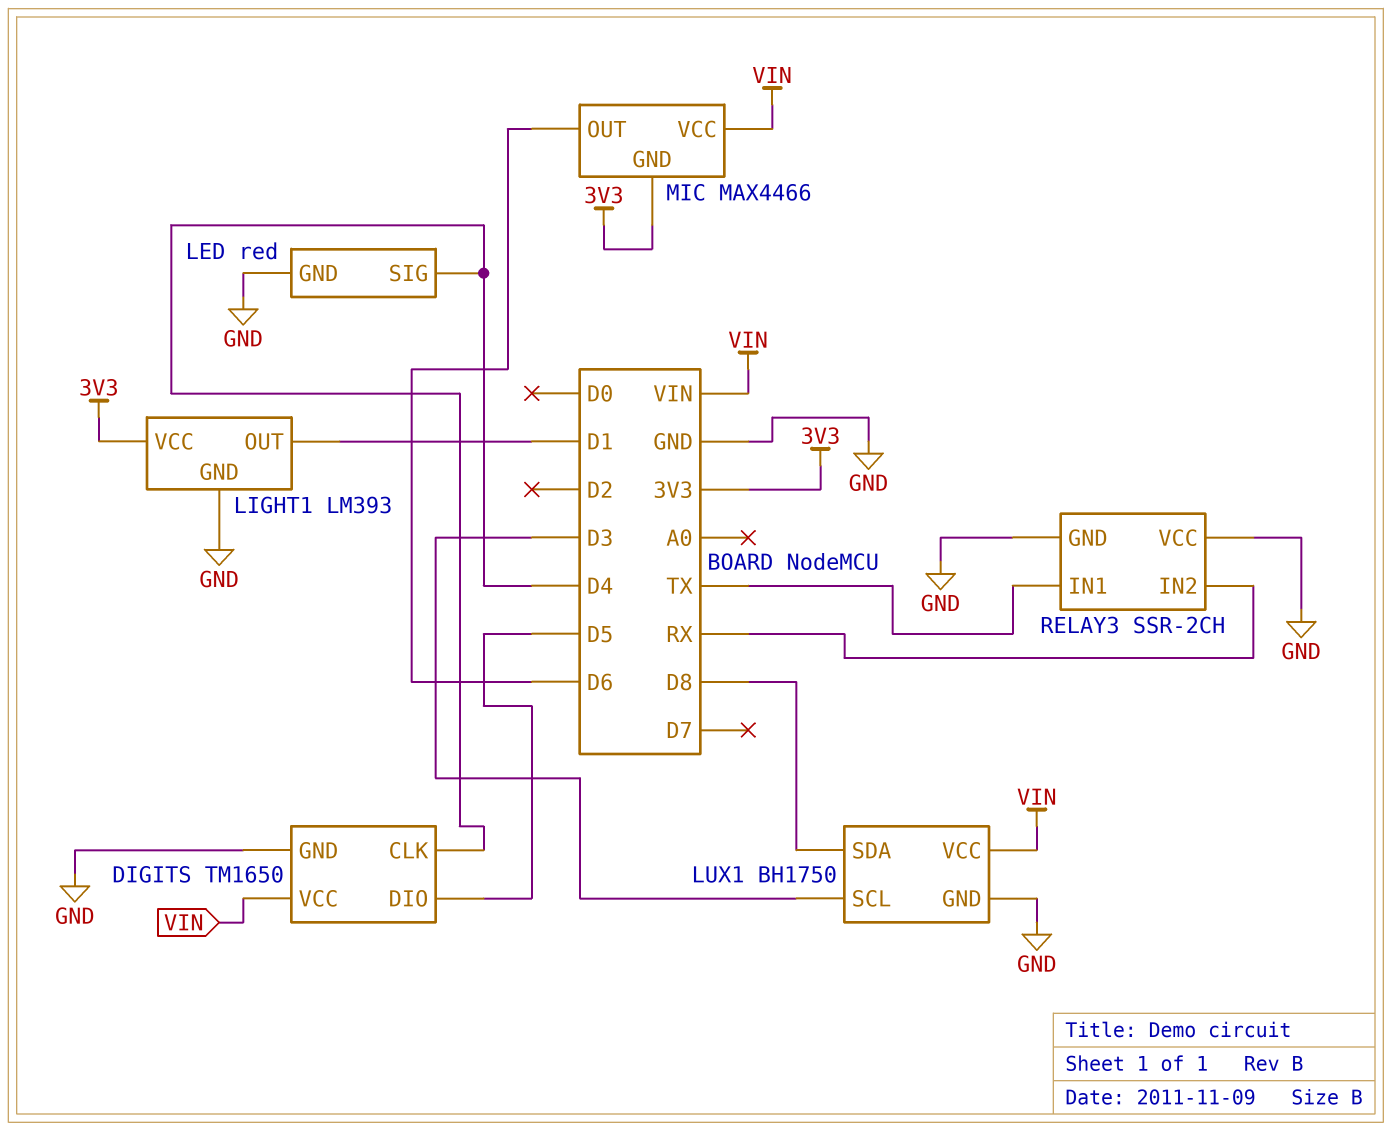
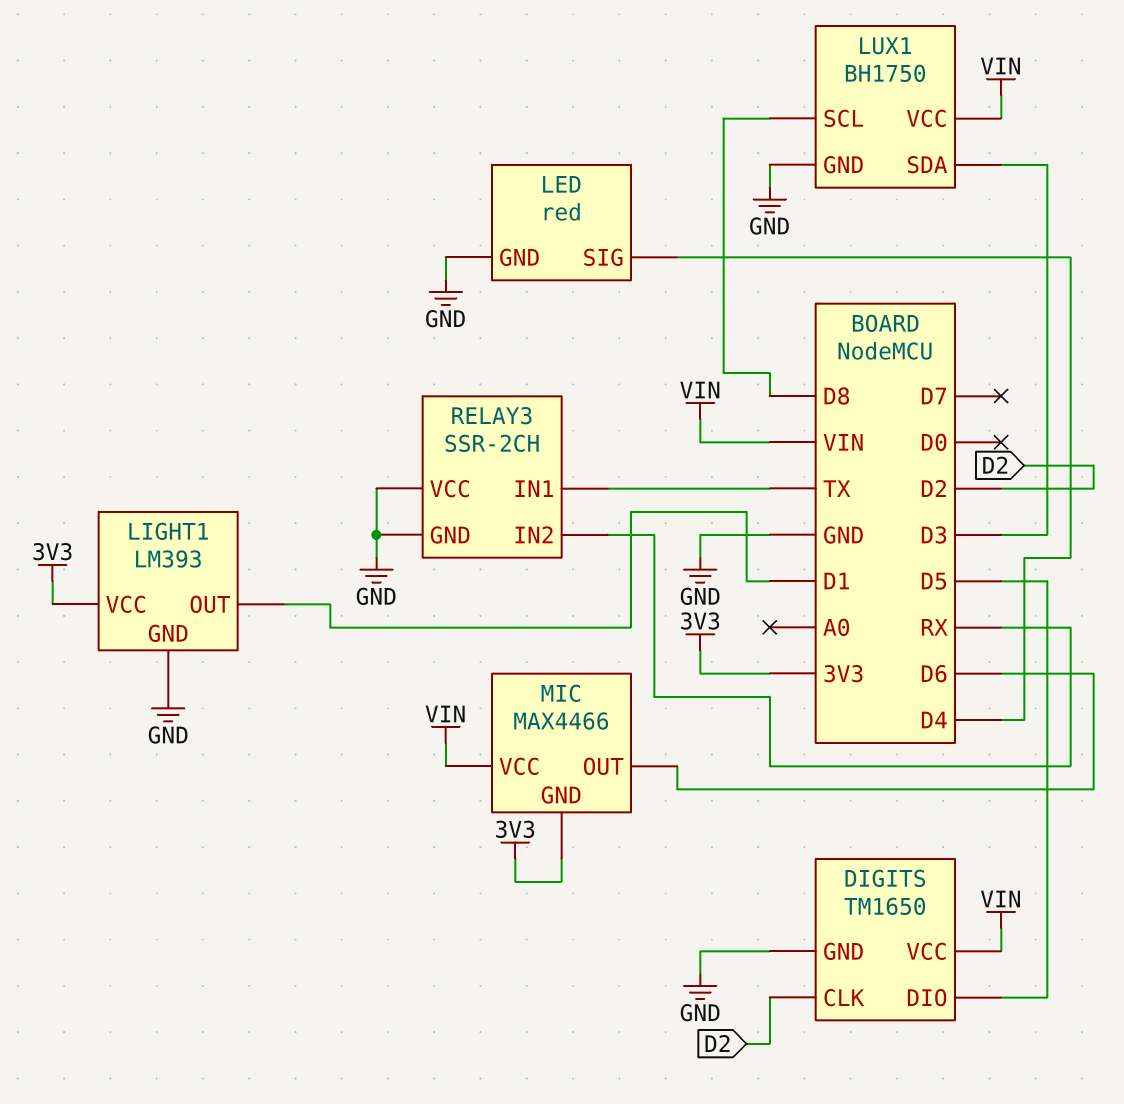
DIGITS pin CLK: D4 -> D2
LUX1 pin SCL: D3 -> D8
LUX1 pin SDA: D8 -> D3

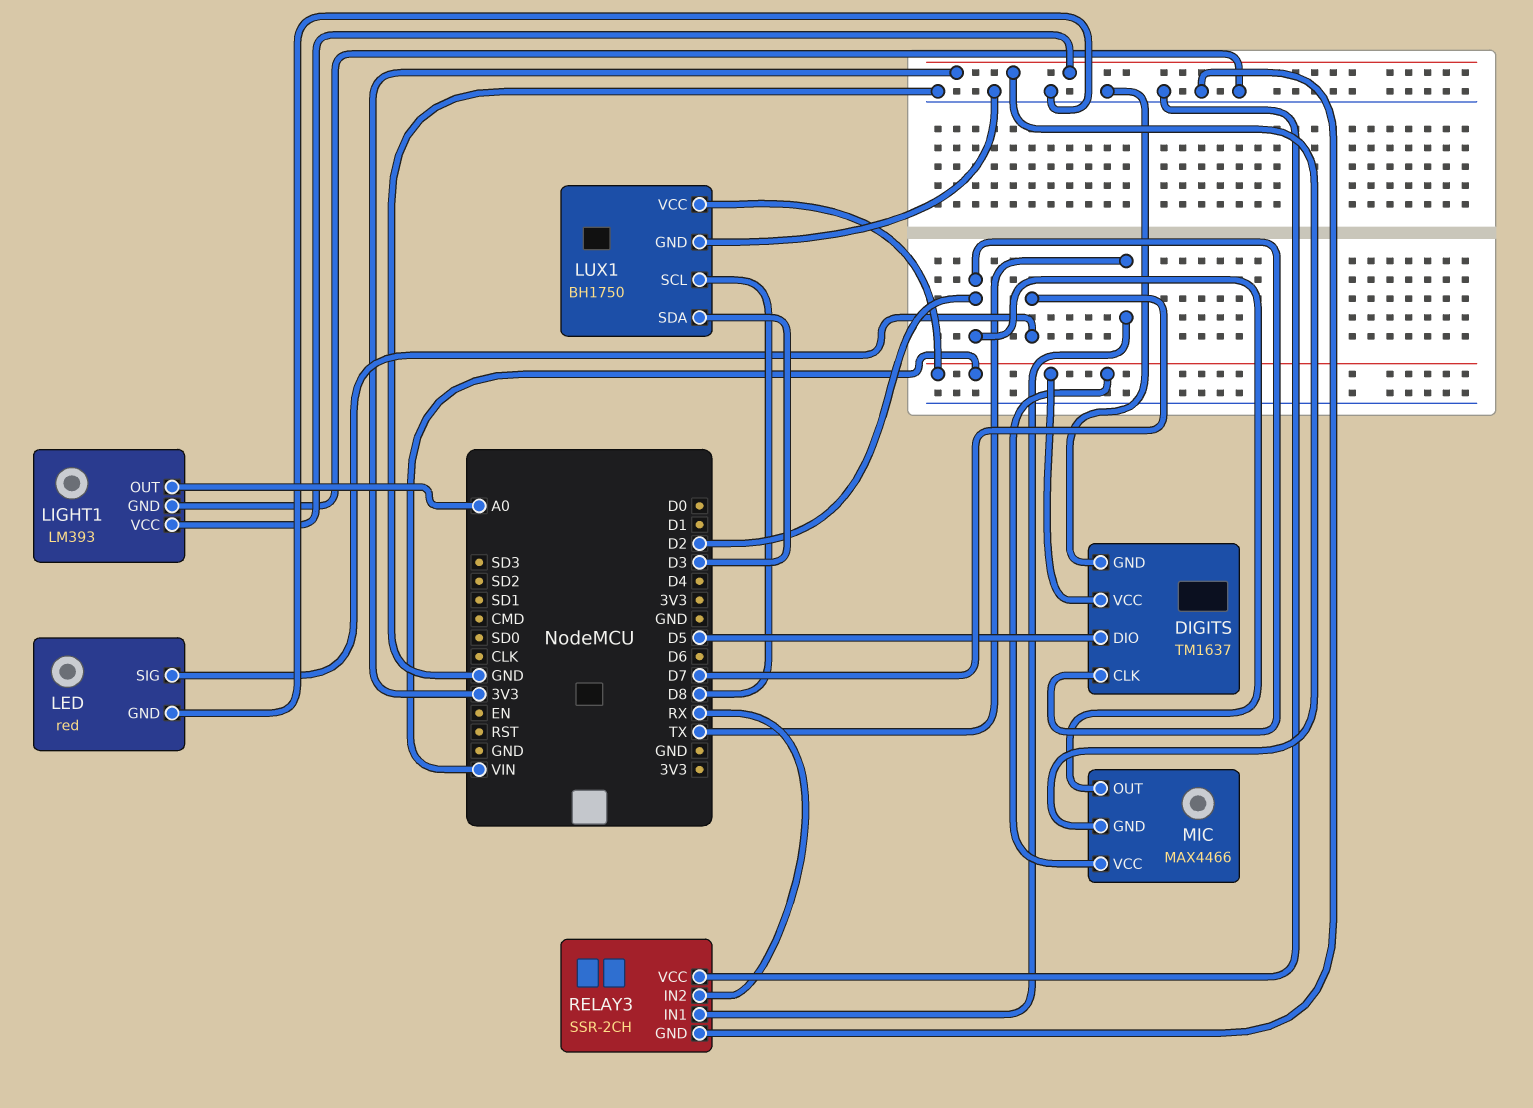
DIGITS: TM1650 -> TM1637
LED pin SIG: D4 -> D7
LIGHT1 pin OUT: D1 -> A0
MIC pin OUT: D6 -> D2

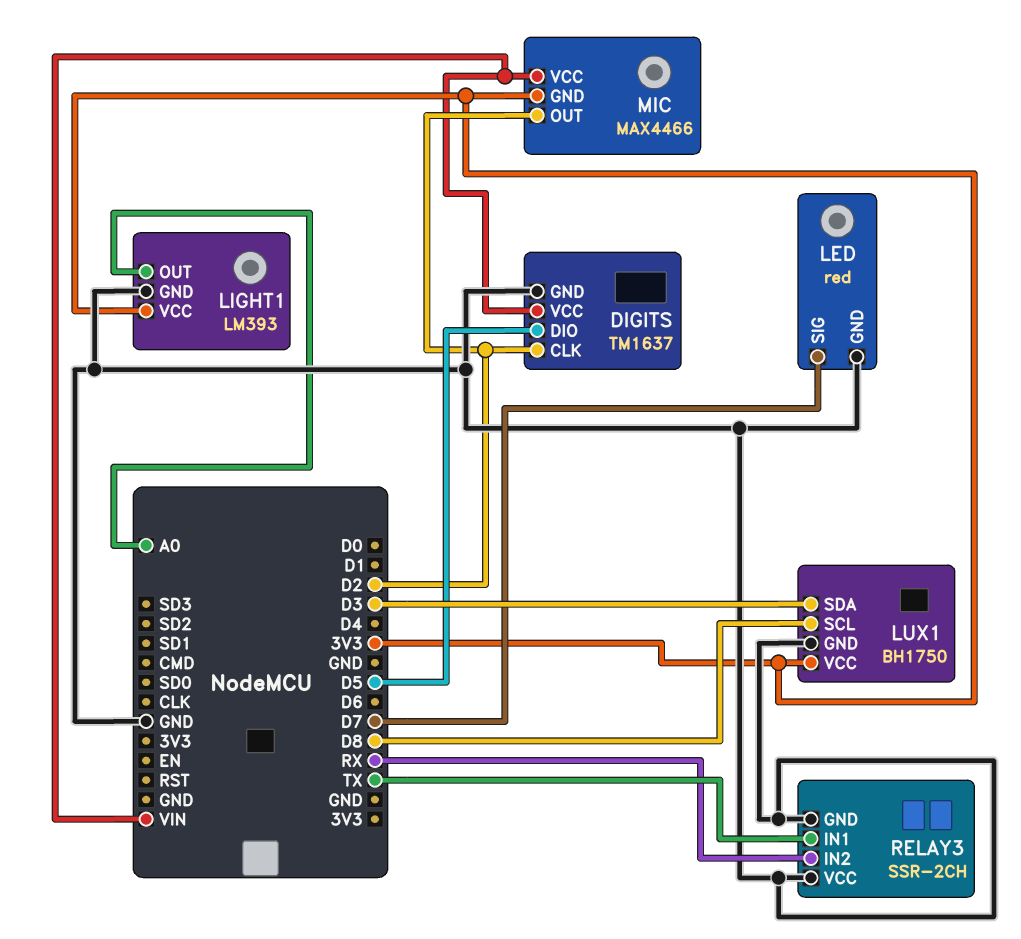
LUX1 pin VCC: VIN -> 3V3

